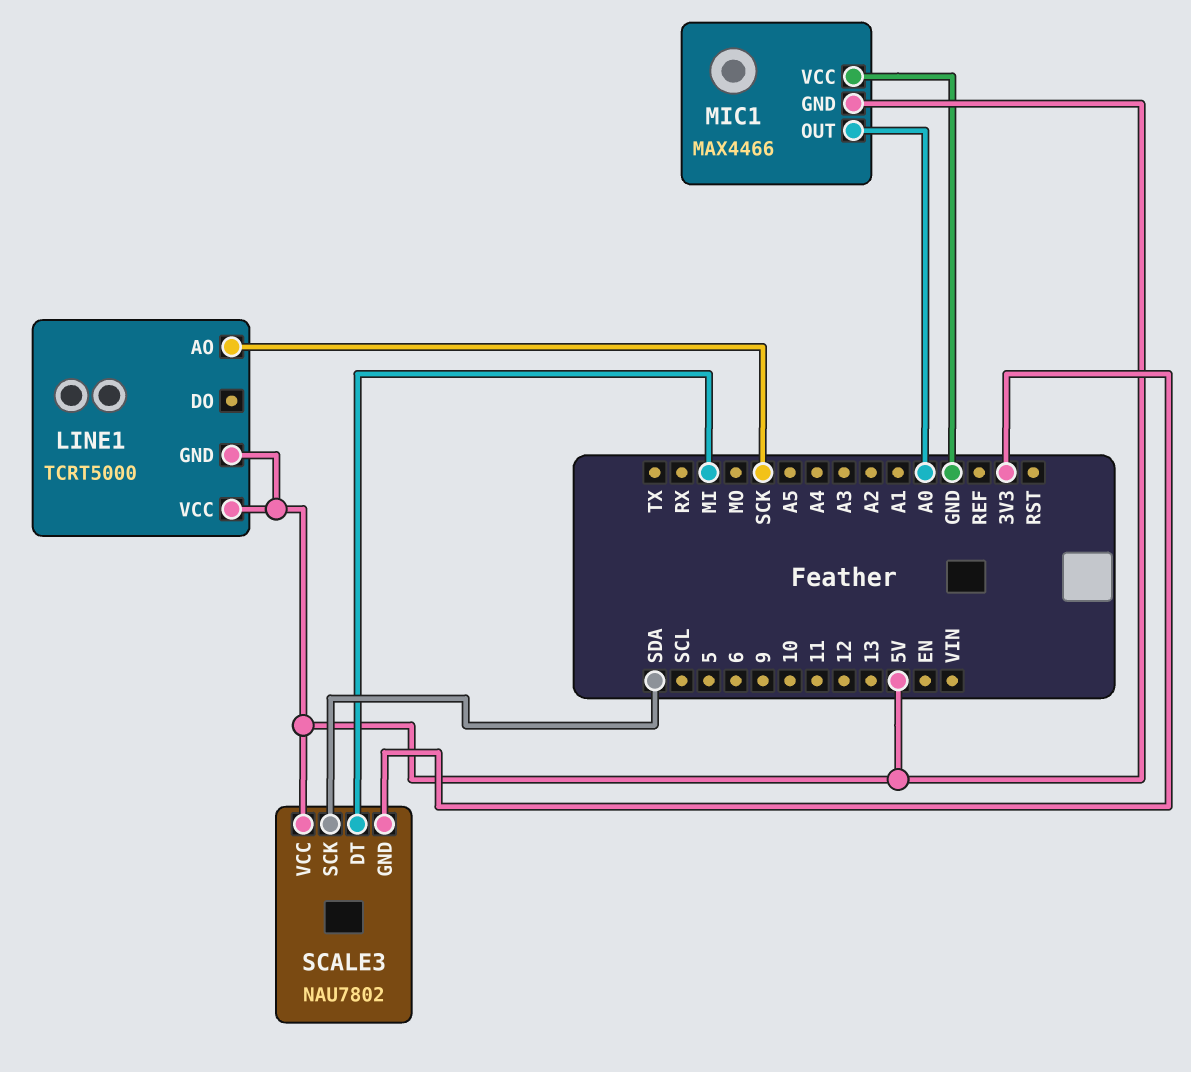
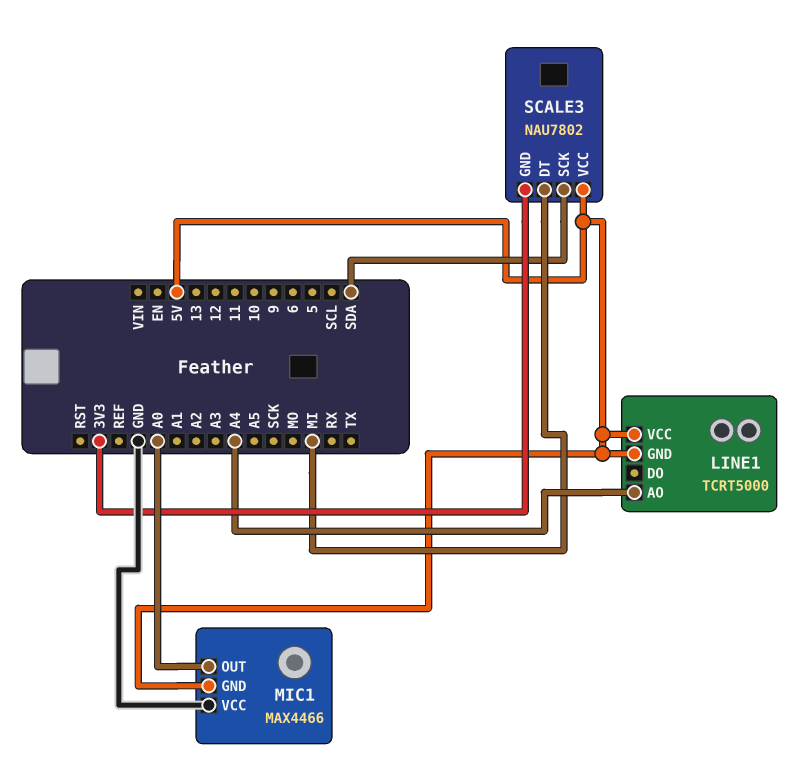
LINE1 pin AO: SCK -> A4

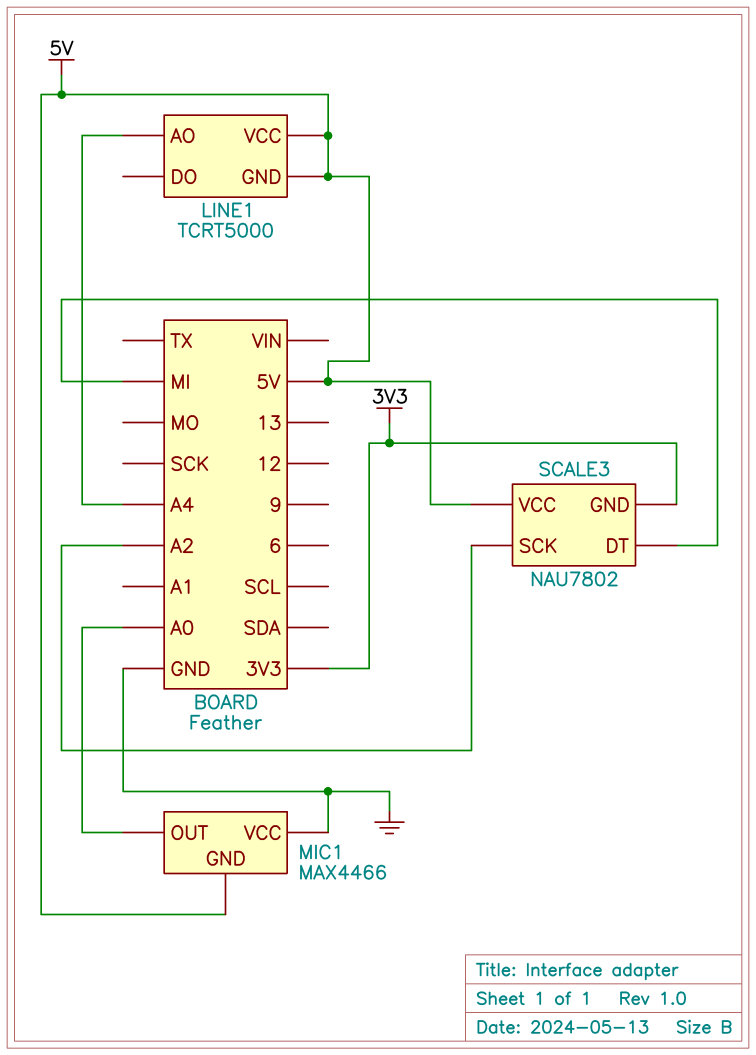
SCALE3 pin SCK: SDA -> A2

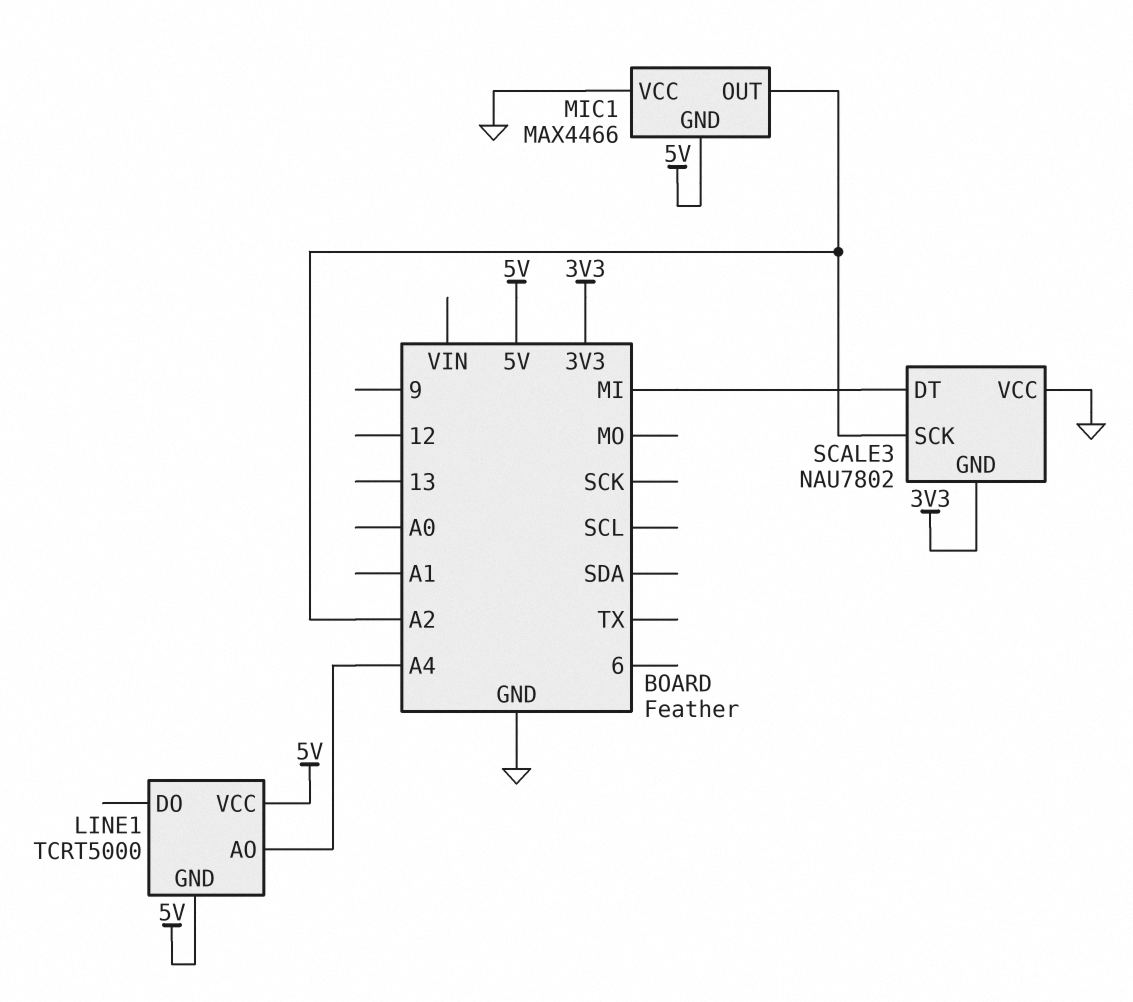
MIC1 pin OUT: A0 -> A2
SCALE3 pin VCC: 5V -> GND

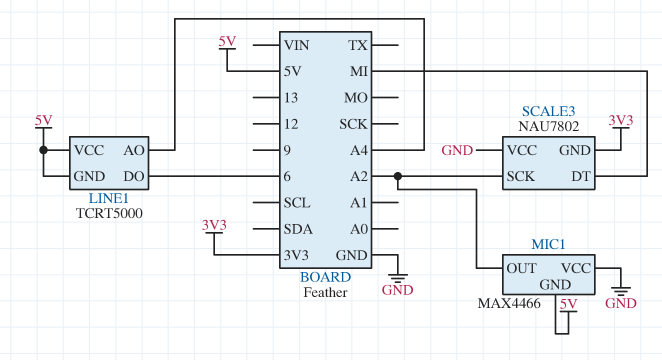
LINE1 pin DO: none -> 6

